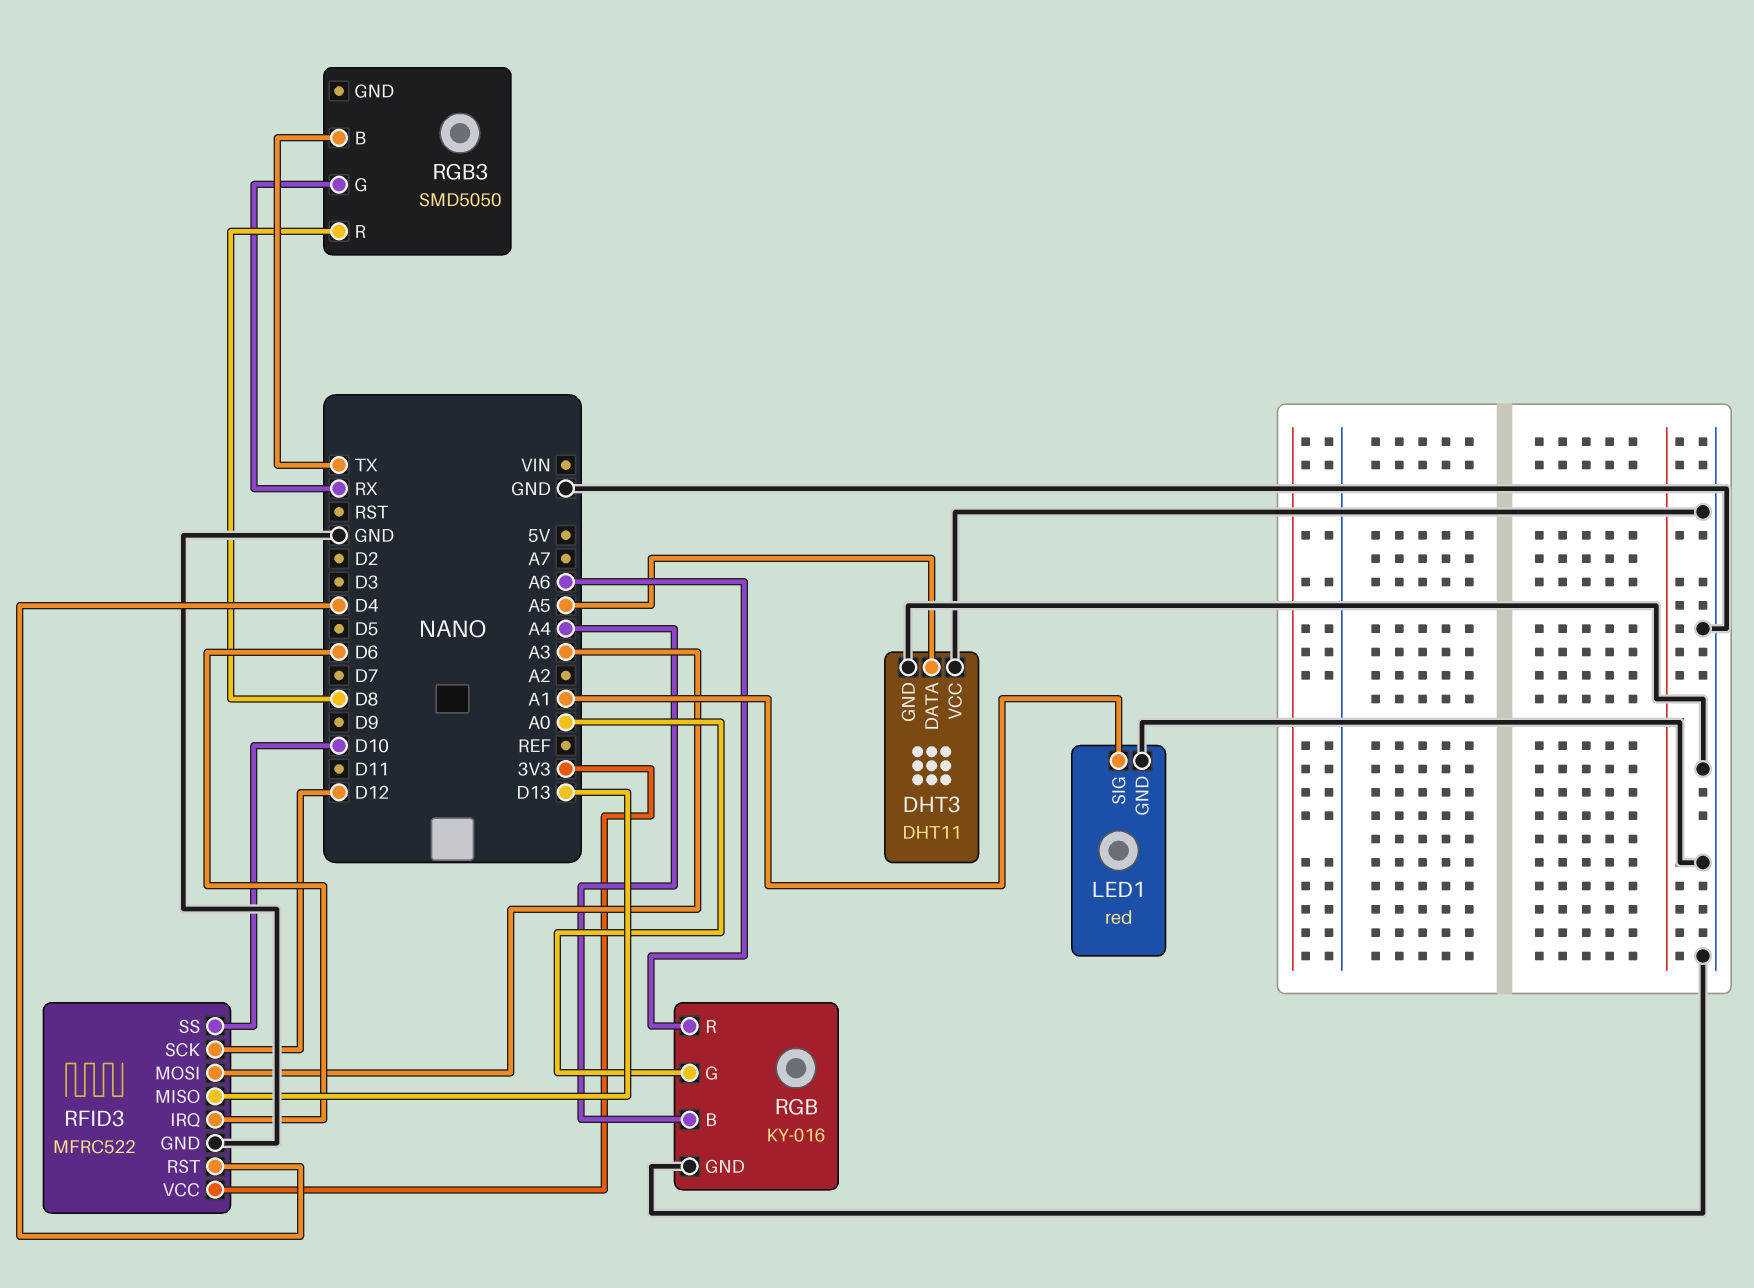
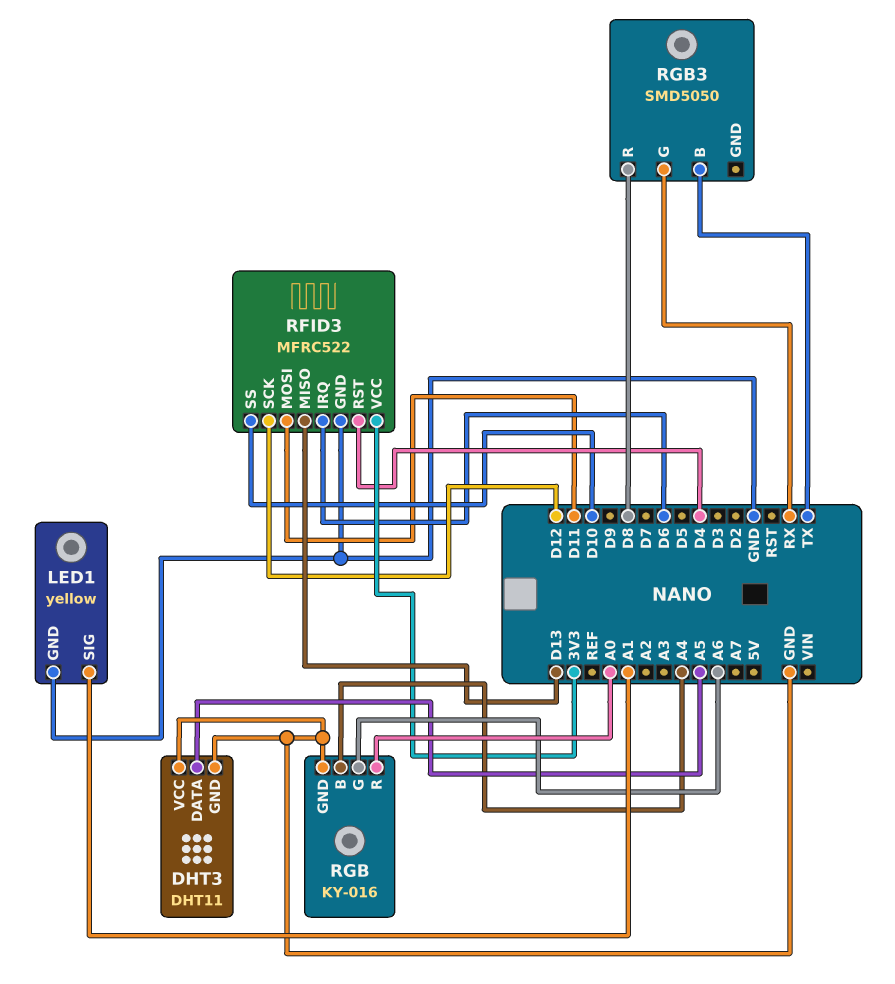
LED1: red -> yellow
RFID3 pin MOSI: A3 -> D11
RGB pin G: A0 -> A6
RGB pin R: A6 -> A0

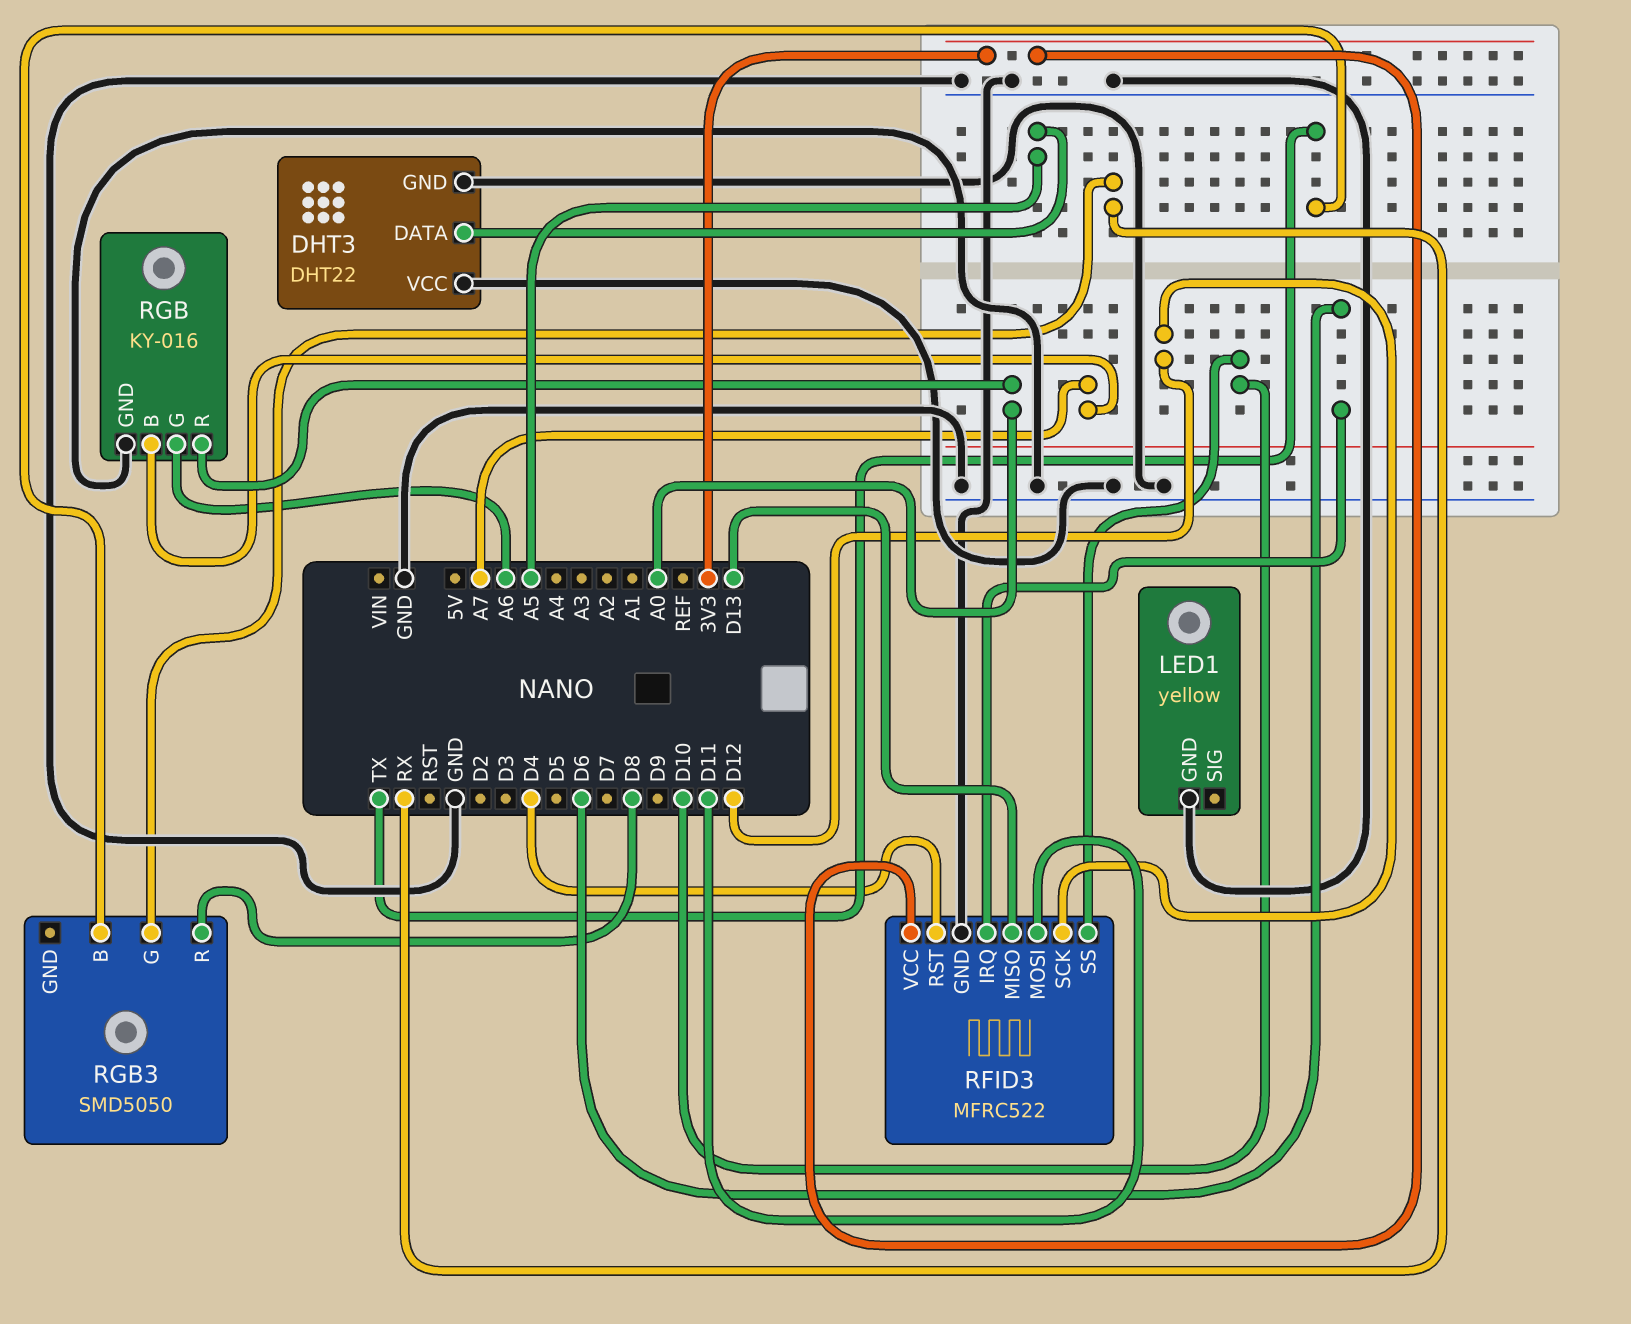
DHT3: DHT11 -> DHT22
LED1 pin SIG: A1 -> none
RGB pin B: A4 -> A7

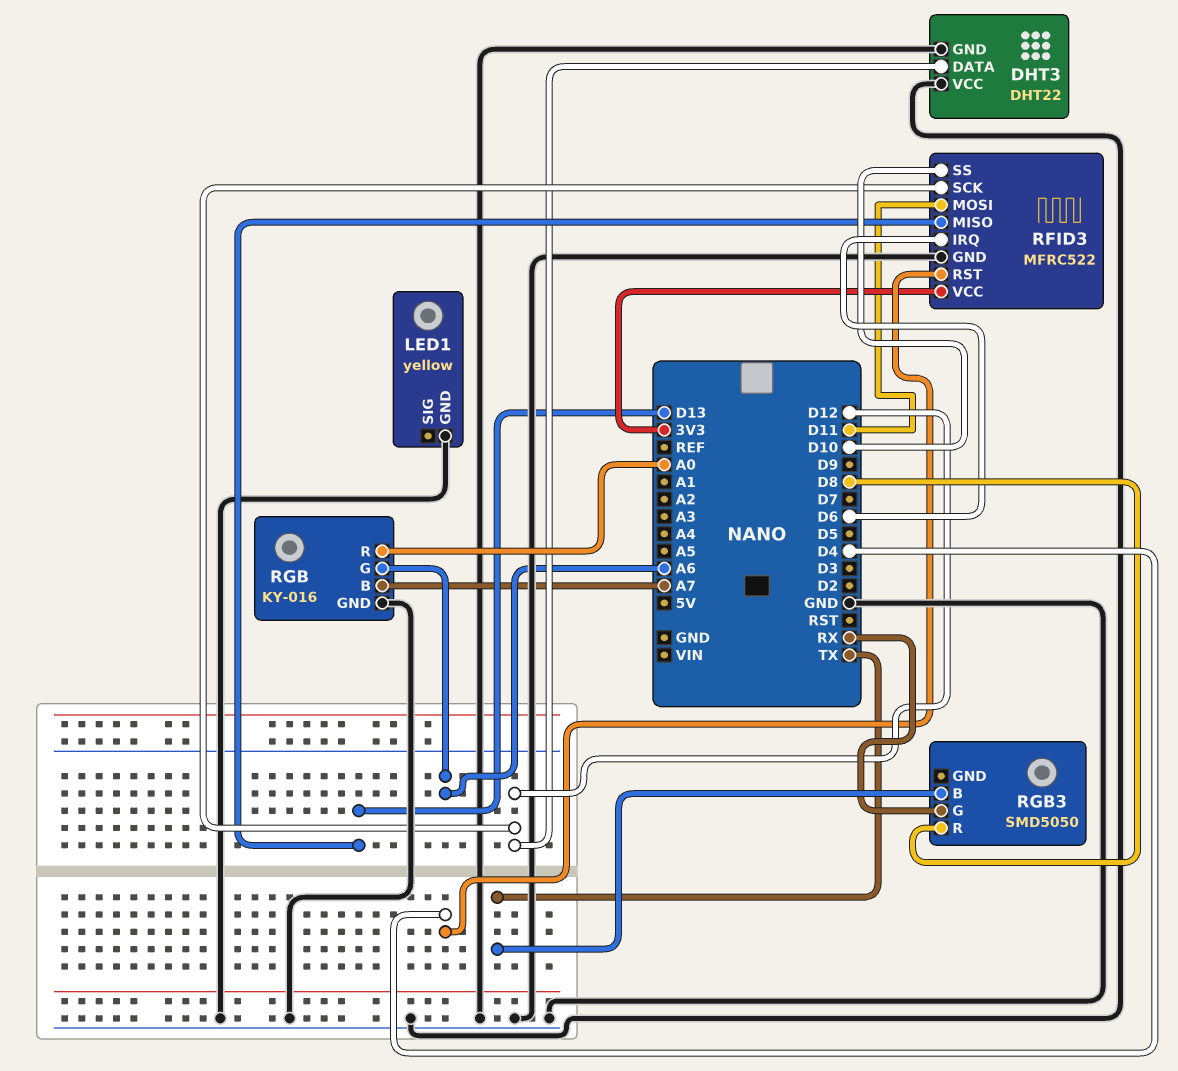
DHT3 pin DATA: A5 -> D12

